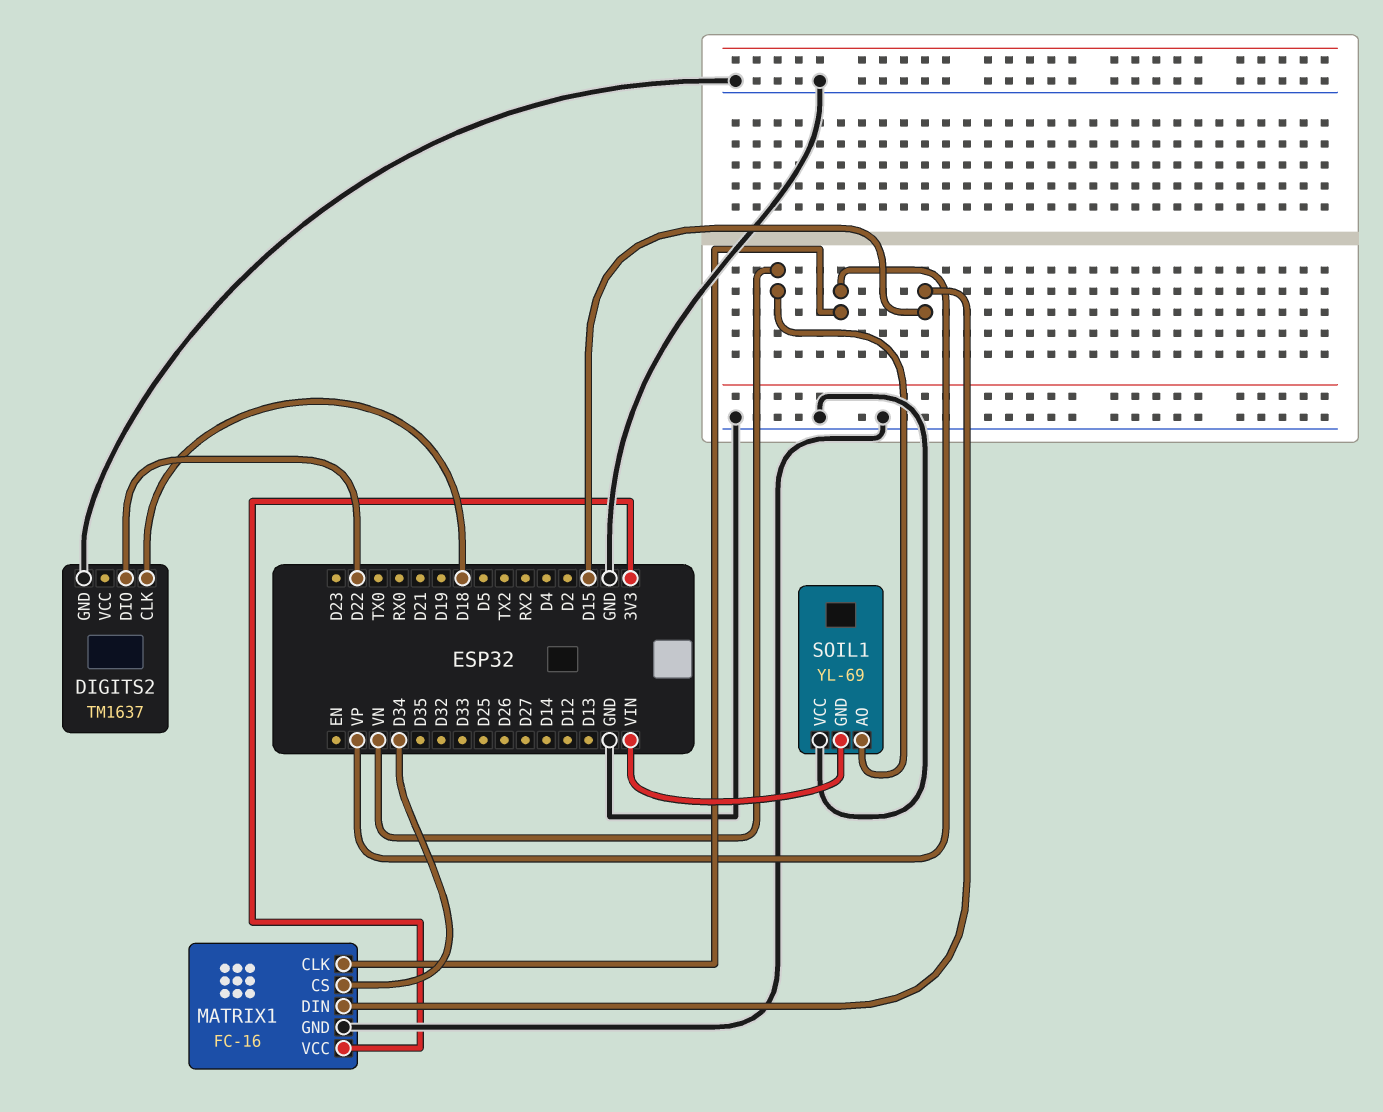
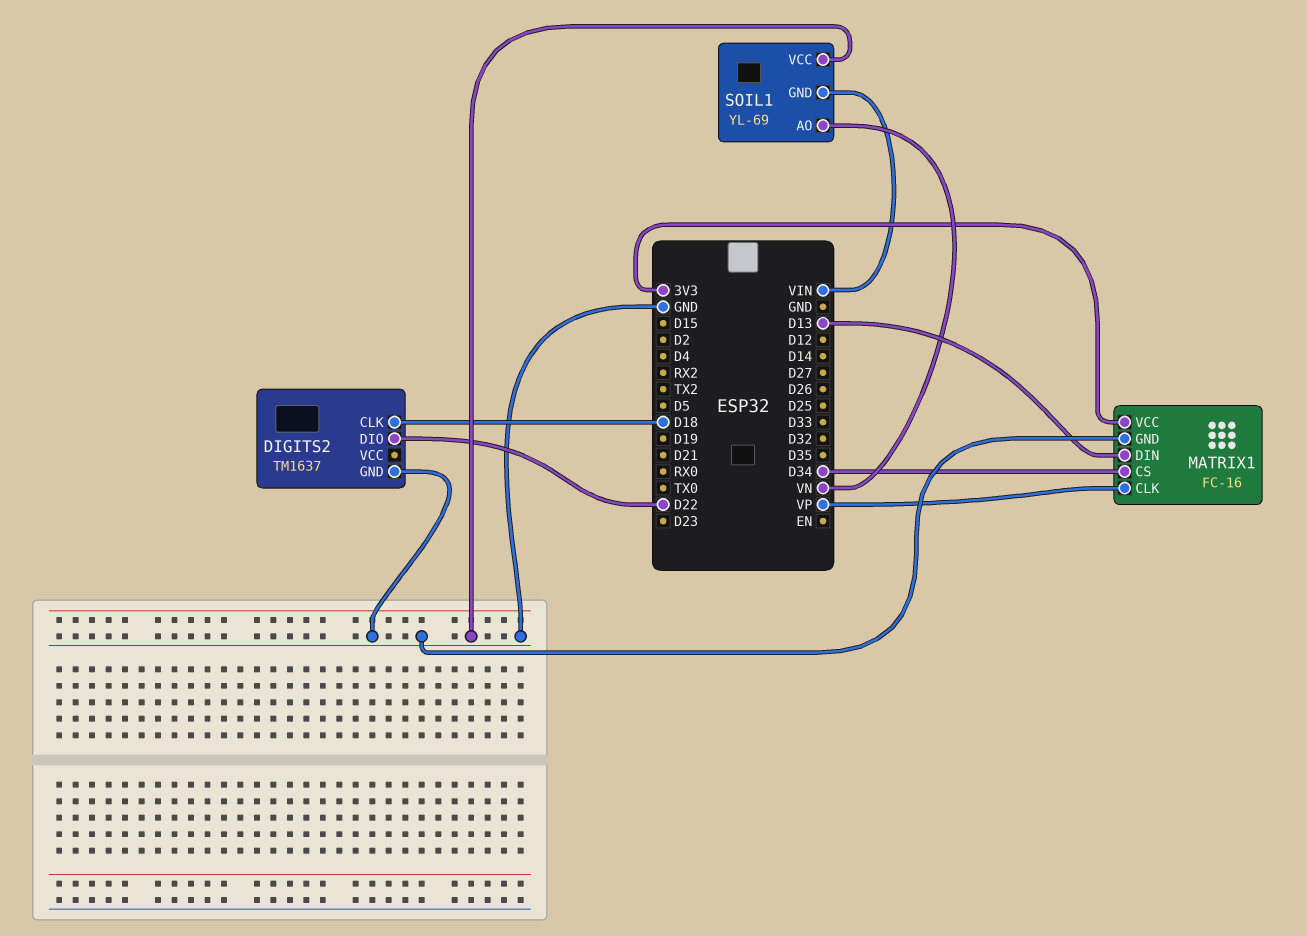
MATRIX1 pin DIN: D15 -> D13

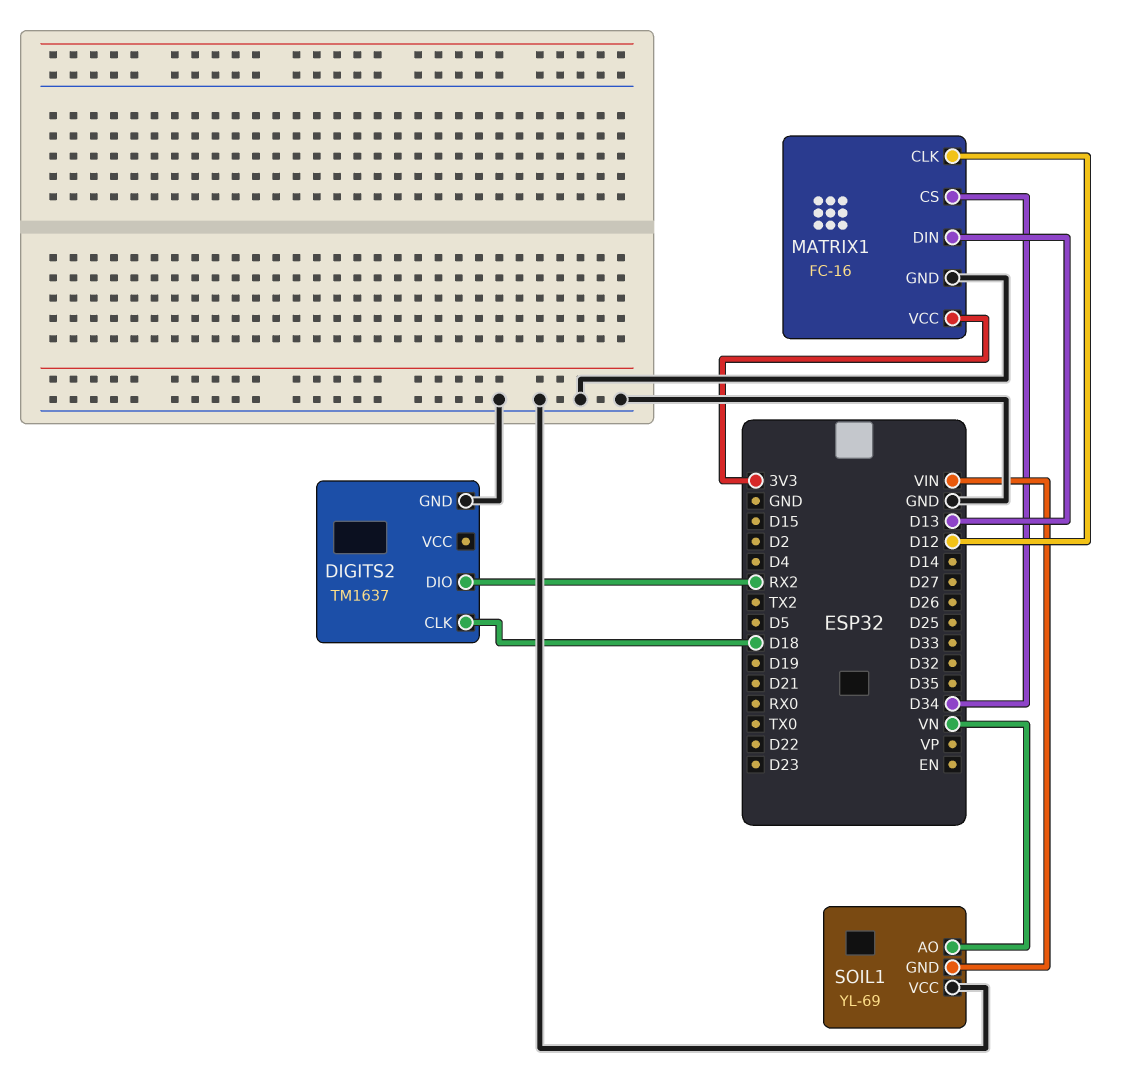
DIGITS2 pin DIO: D22 -> RX2
MATRIX1 pin CLK: VP -> D12

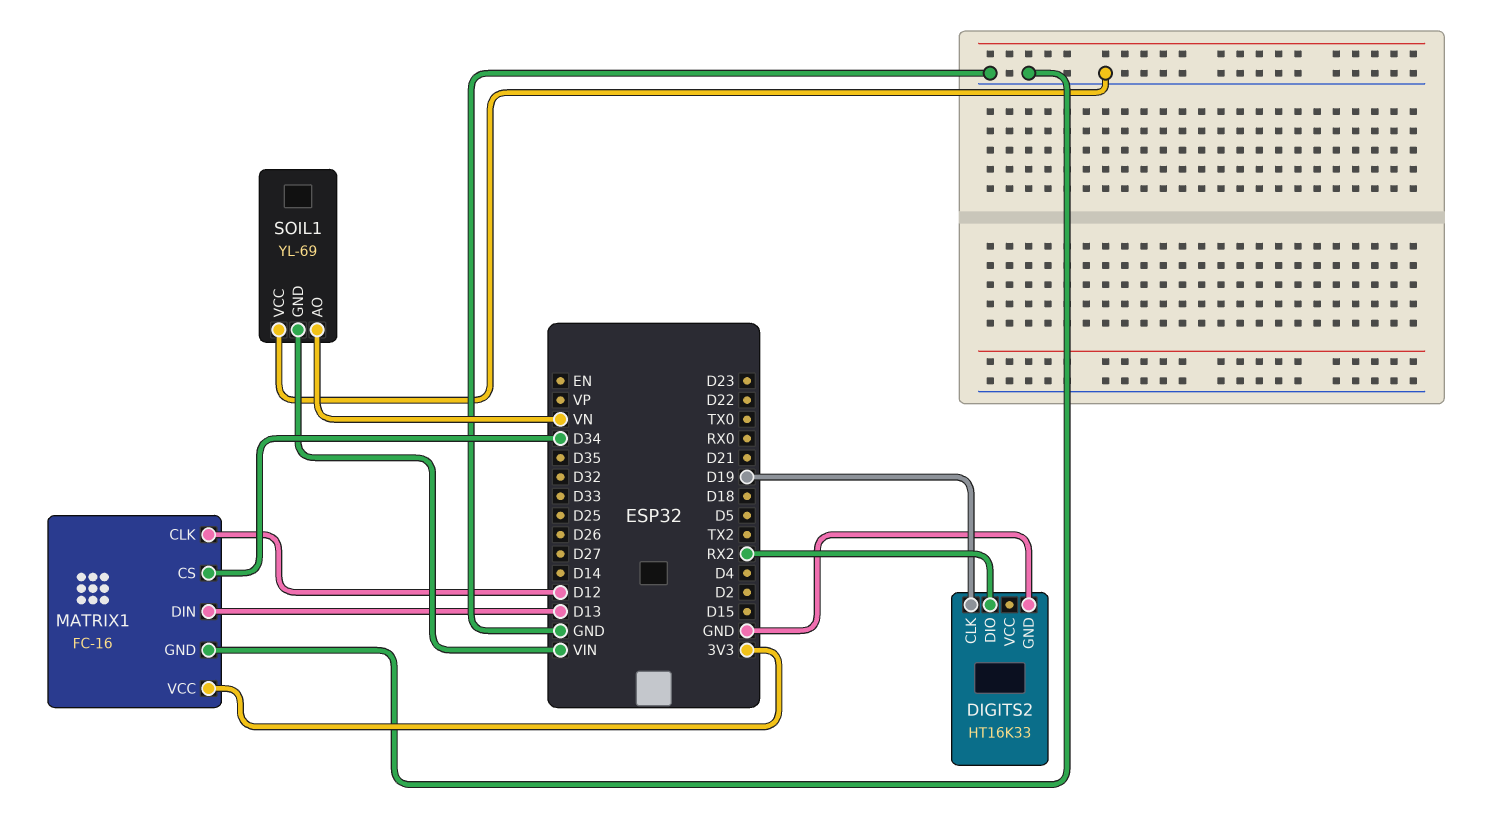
DIGITS2: TM1637 -> HT16K33
DIGITS2 pin CLK: D18 -> D19

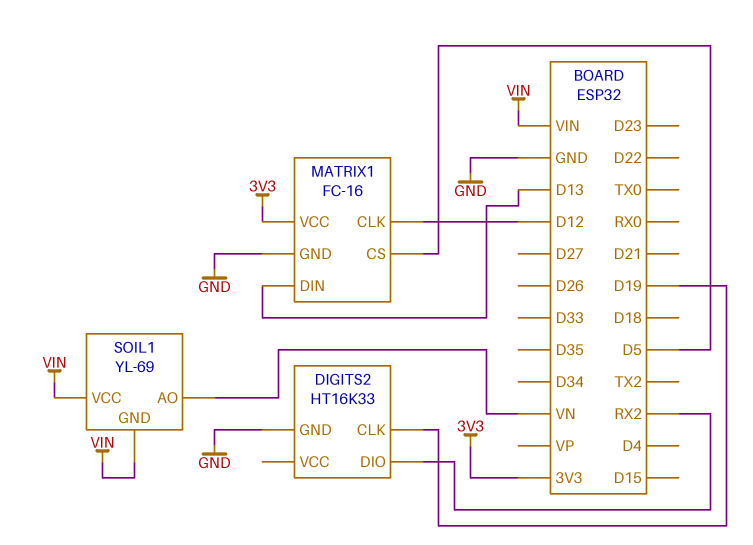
MATRIX1 pin CS: D34 -> D5
SOIL1 pin VCC: GND -> VIN

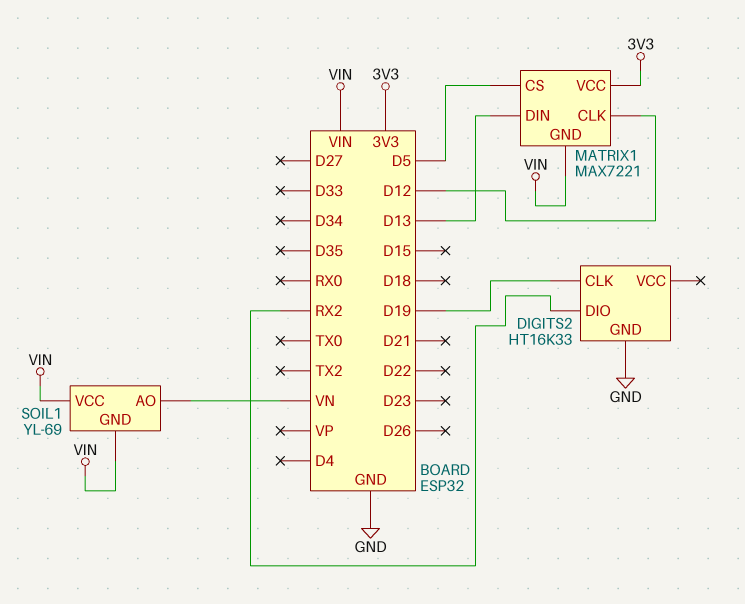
MATRIX1: FC-16 -> MAX7221
MATRIX1 pin GND: GND -> VIN

